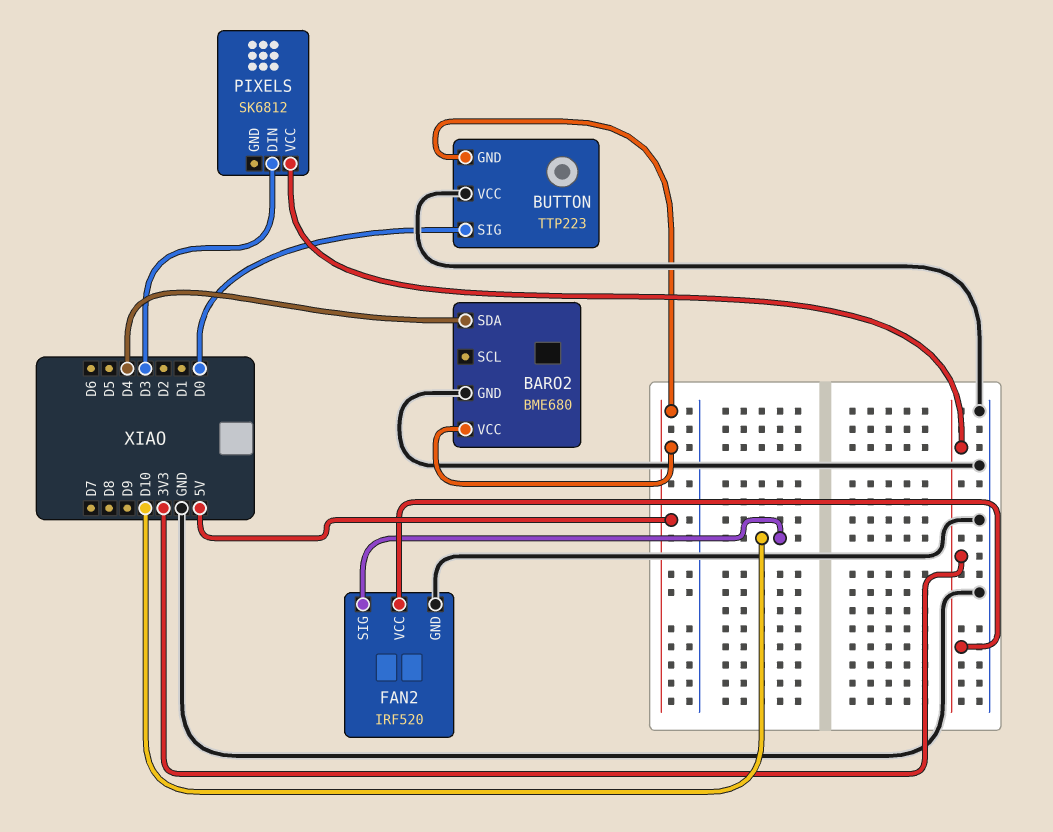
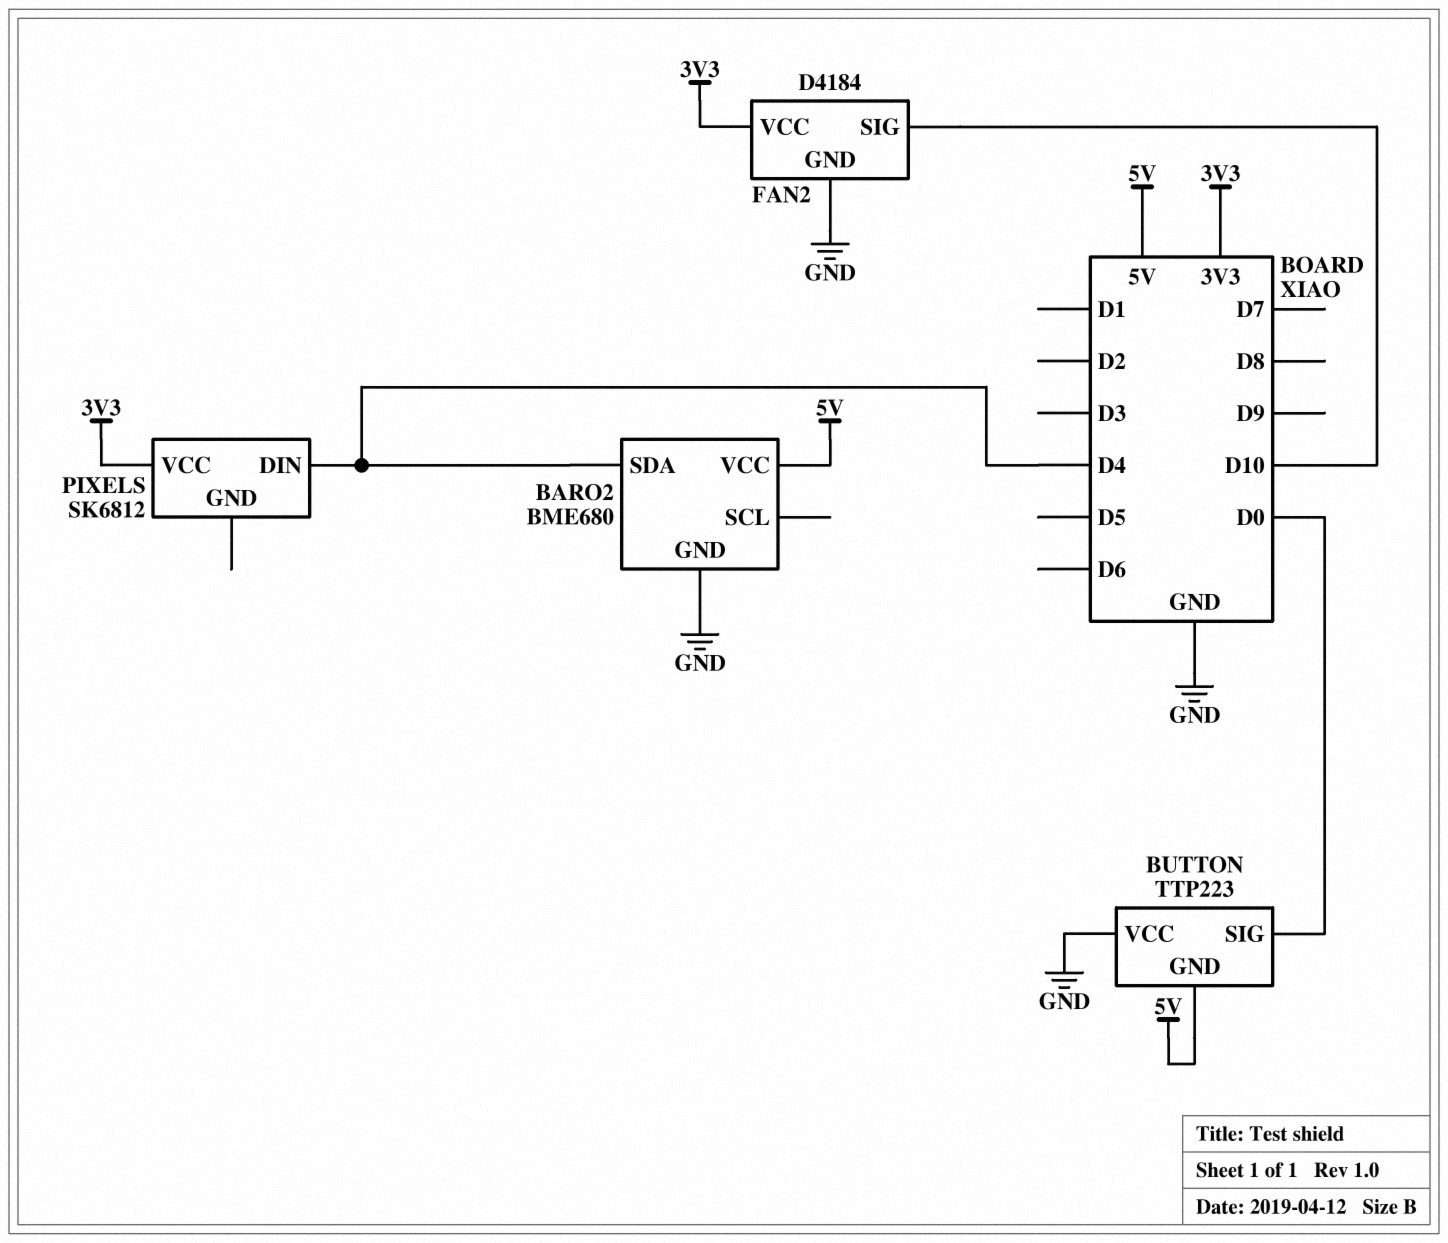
FAN2: IRF520 -> D4184
PIXELS pin DIN: D3 -> D4

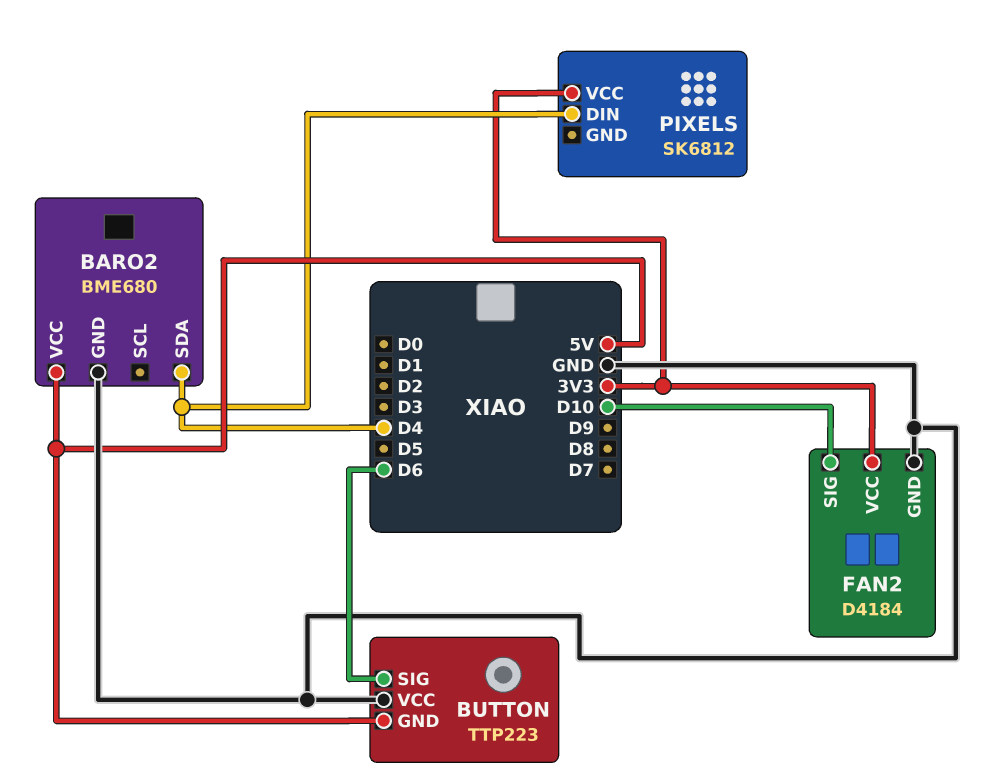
BUTTON pin SIG: D0 -> D6

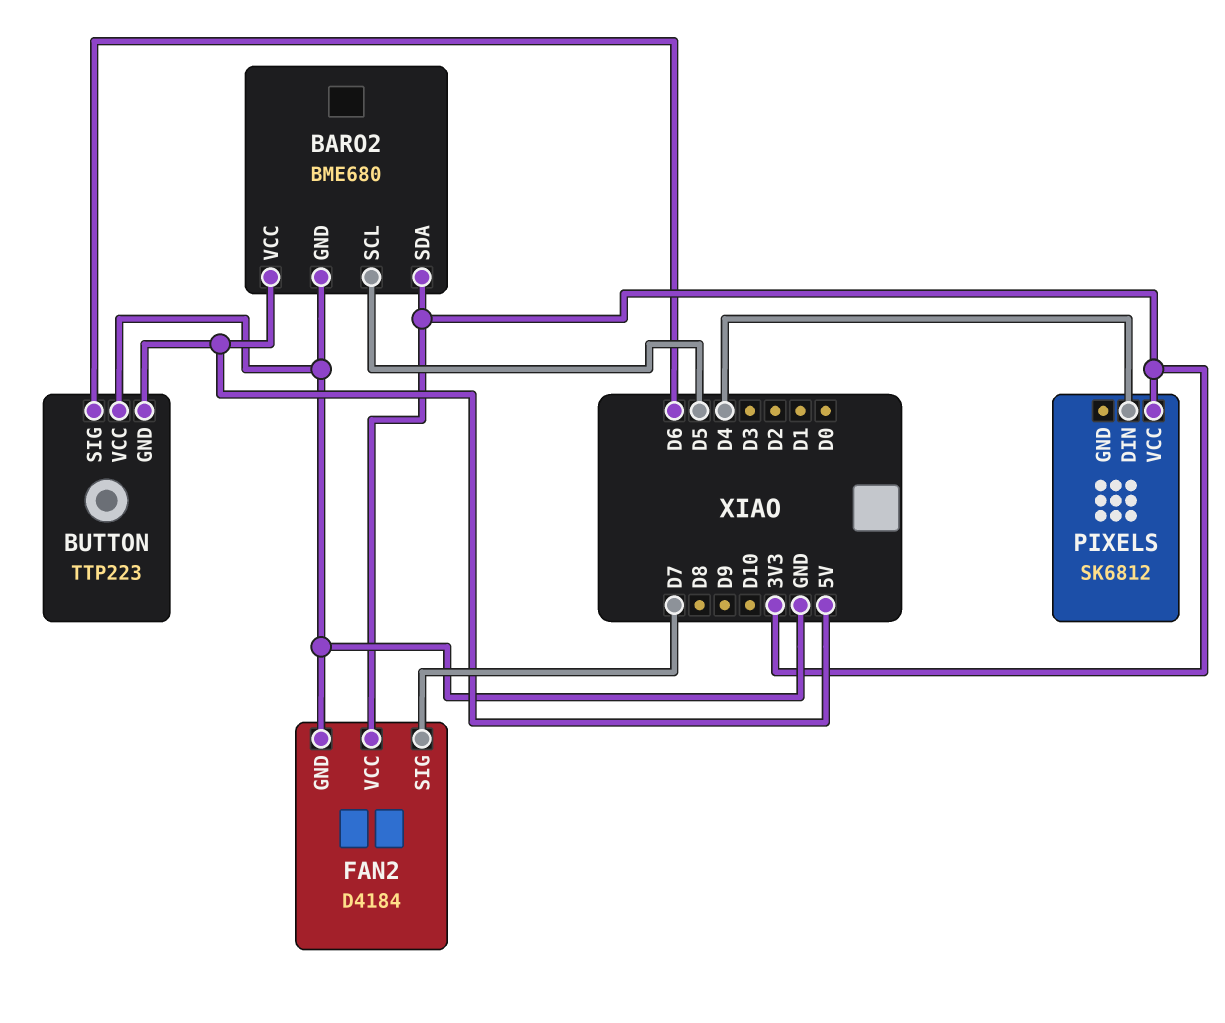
BARO2 pin SCL: none -> D5
BARO2 pin SDA: D4 -> 3V3
FAN2 pin SIG: D10 -> D7

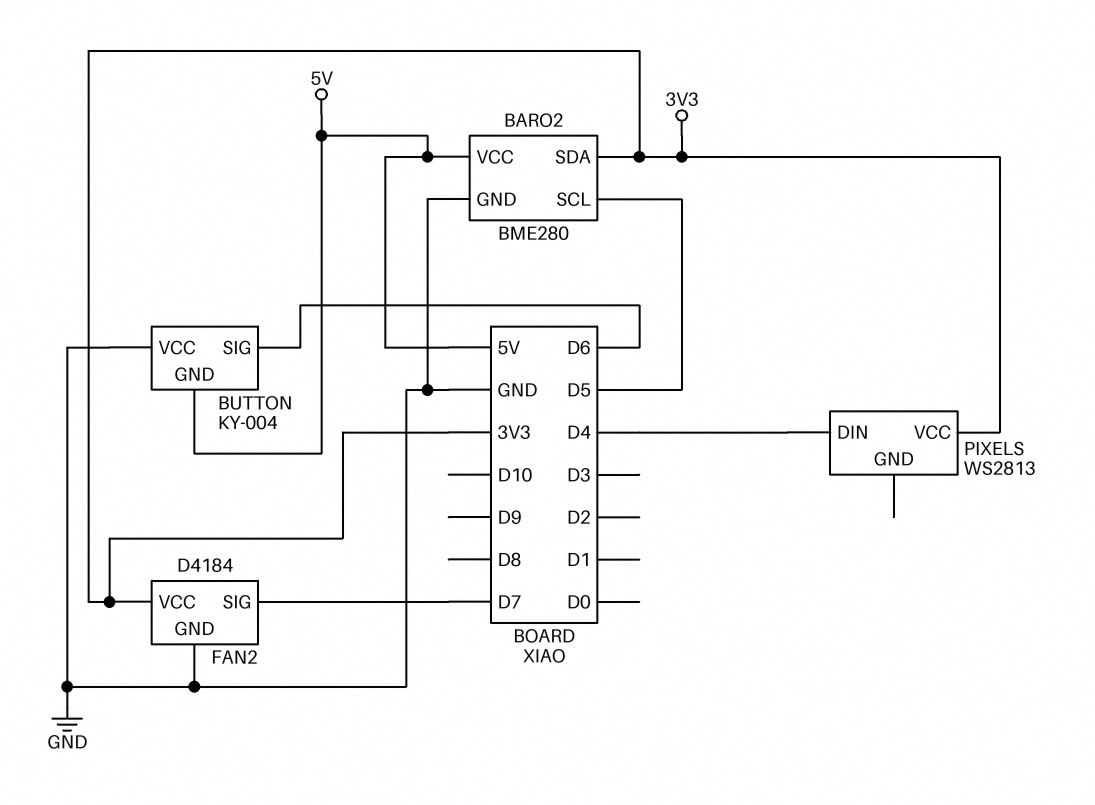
BARO2: BME680 -> BME280
BUTTON: TTP223 -> KY-004
PIXELS: SK6812 -> WS2813

